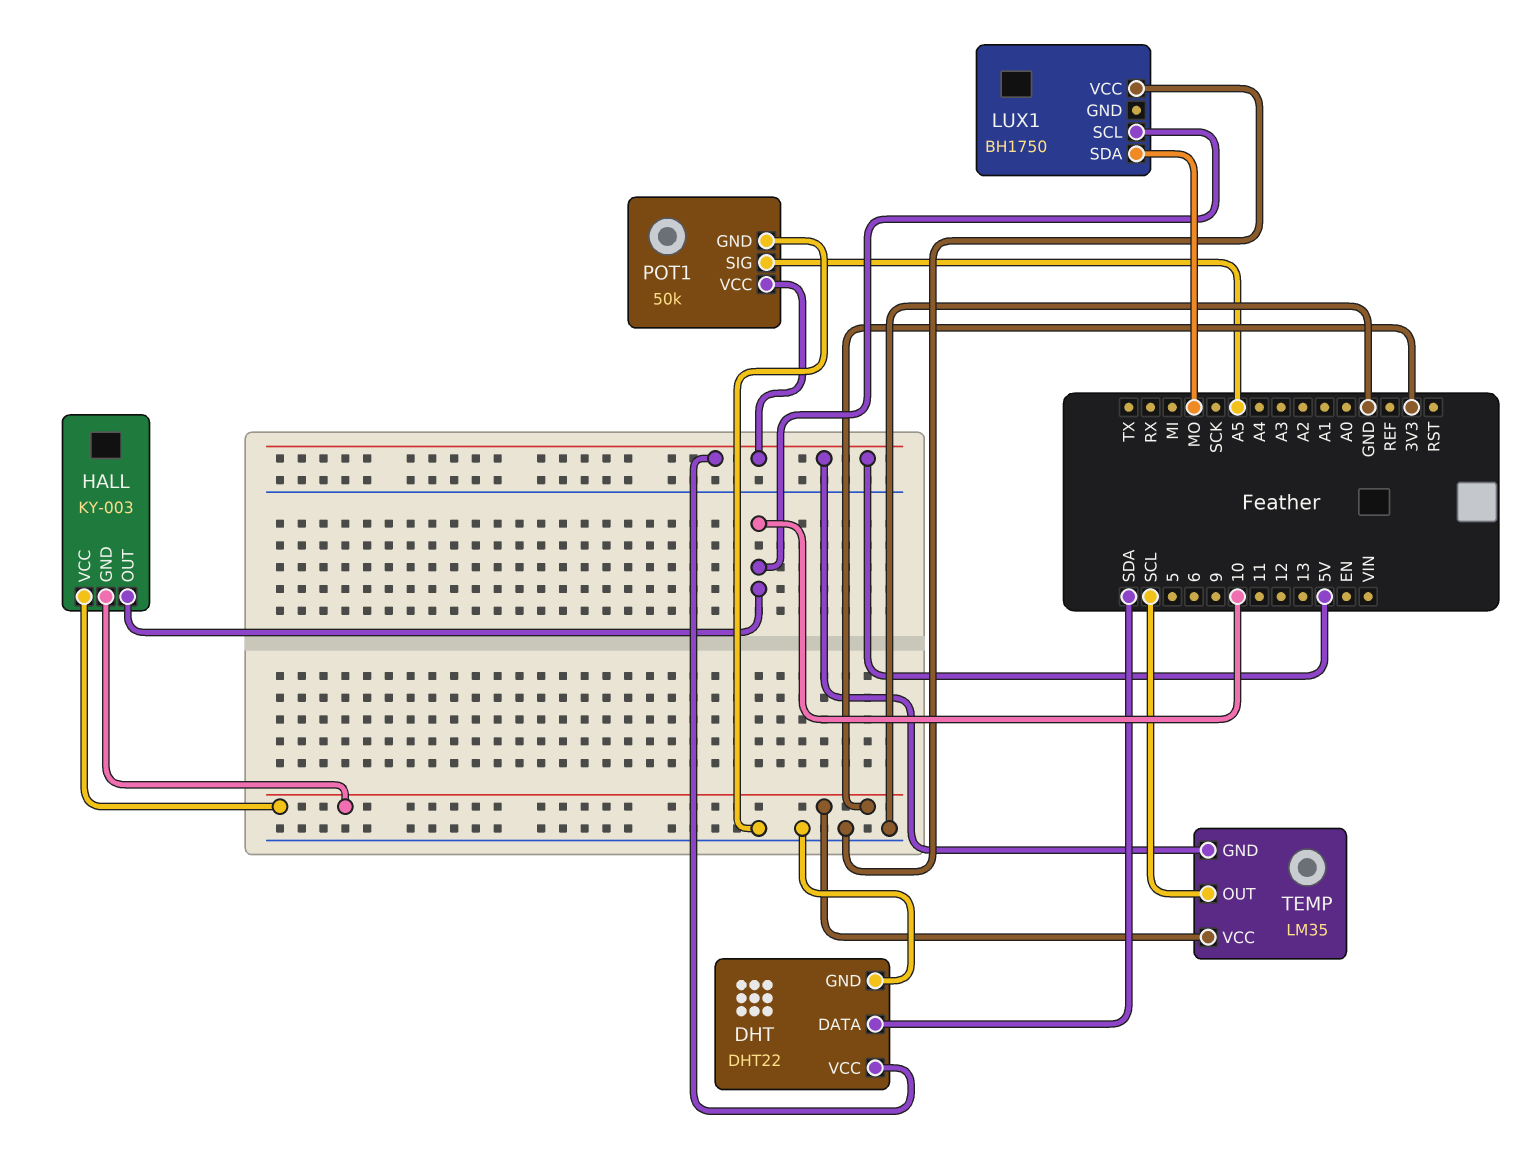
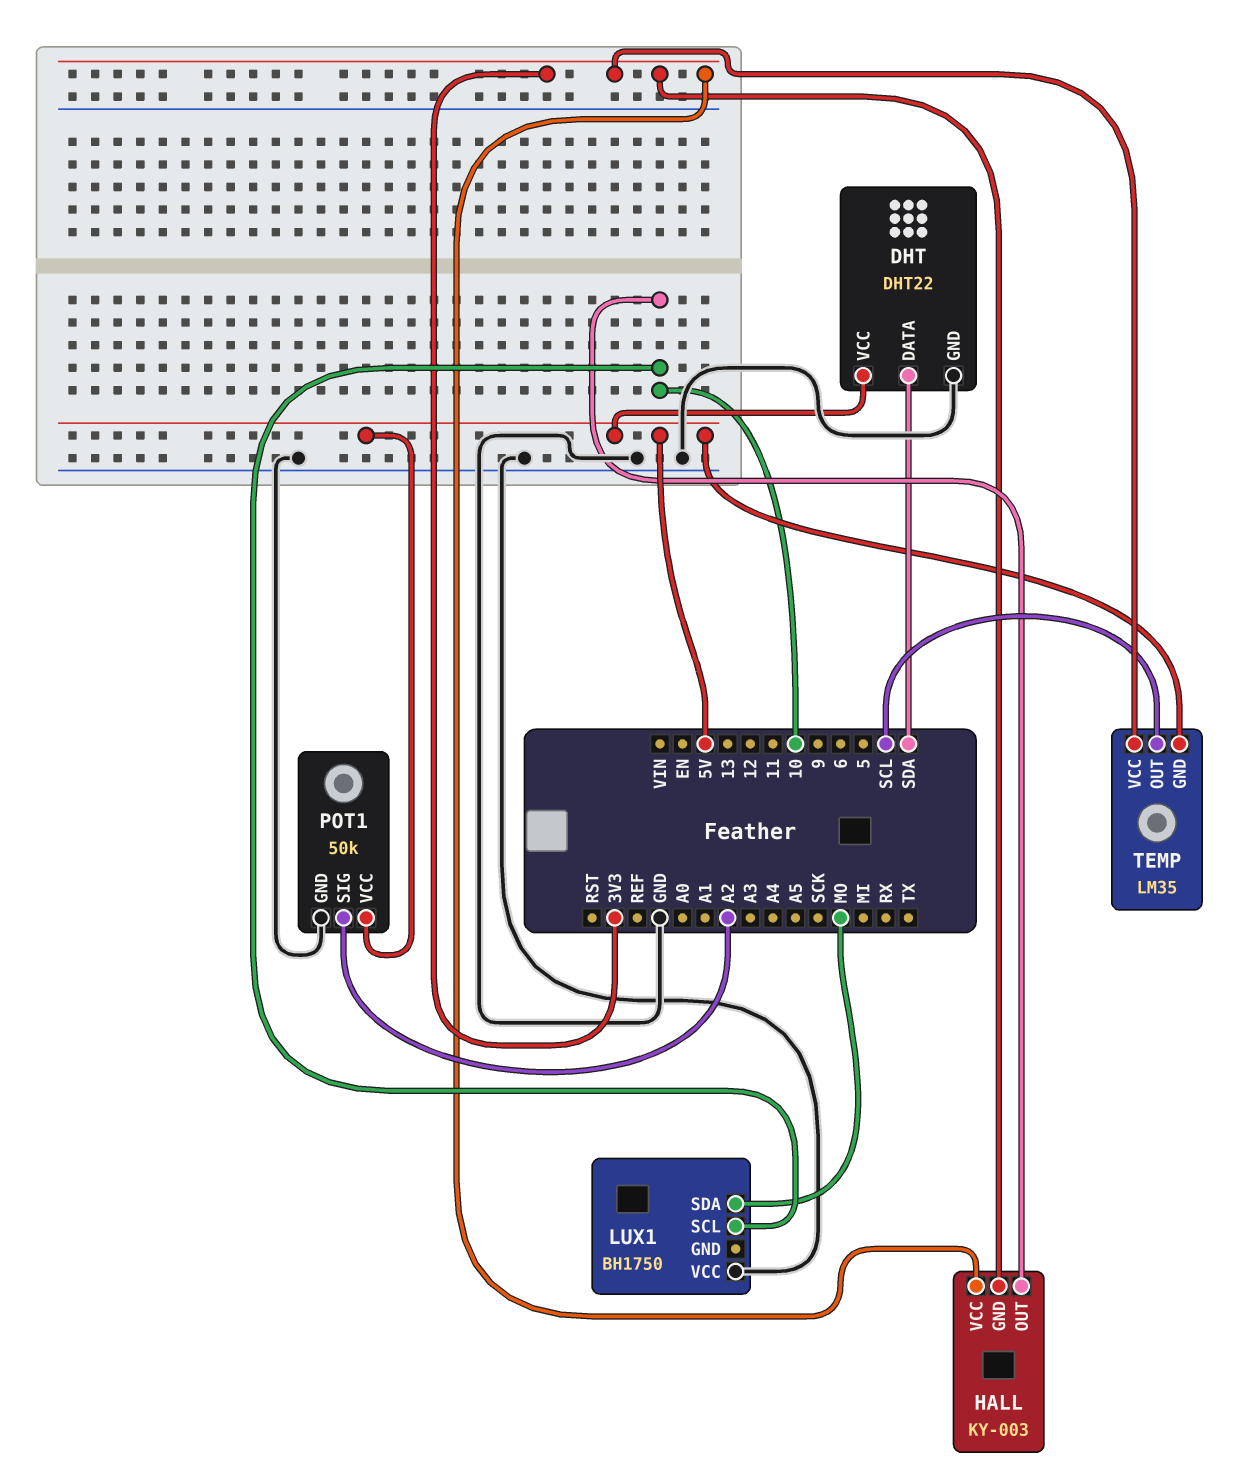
POT1 pin SIG: A5 -> A2

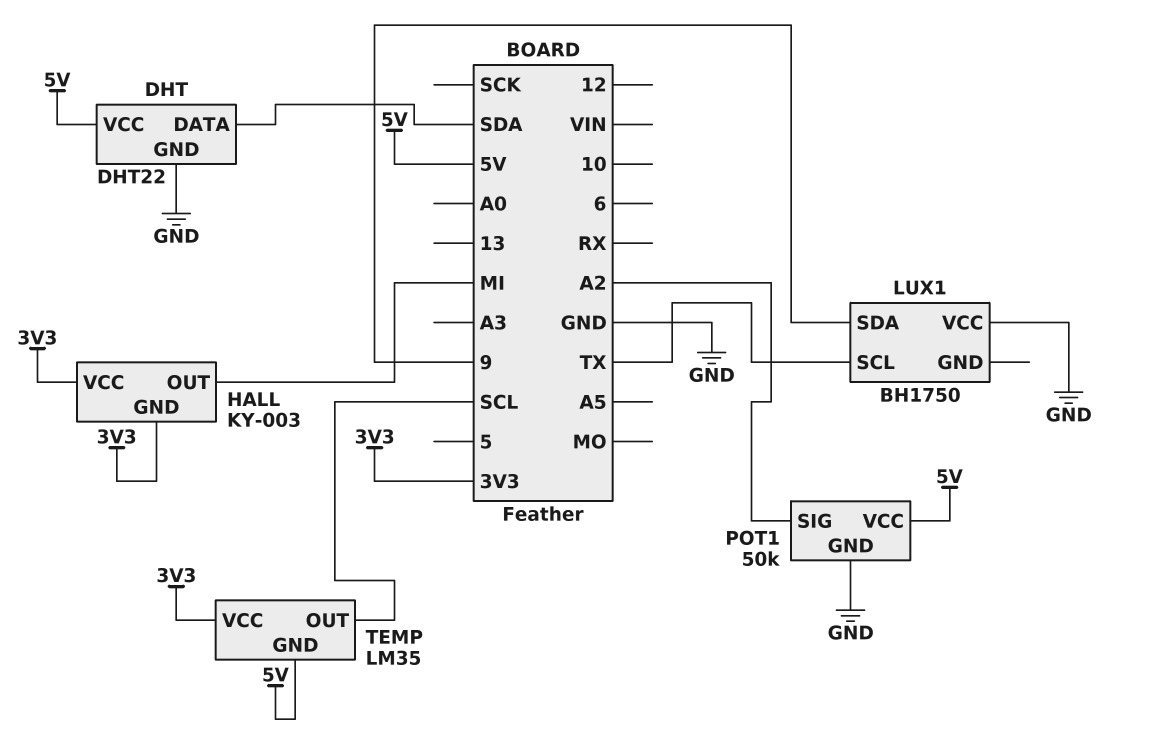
HALL pin OUT: 10 -> MI
LUX1 pin SCL: 10 -> TX
LUX1 pin SDA: MO -> 9

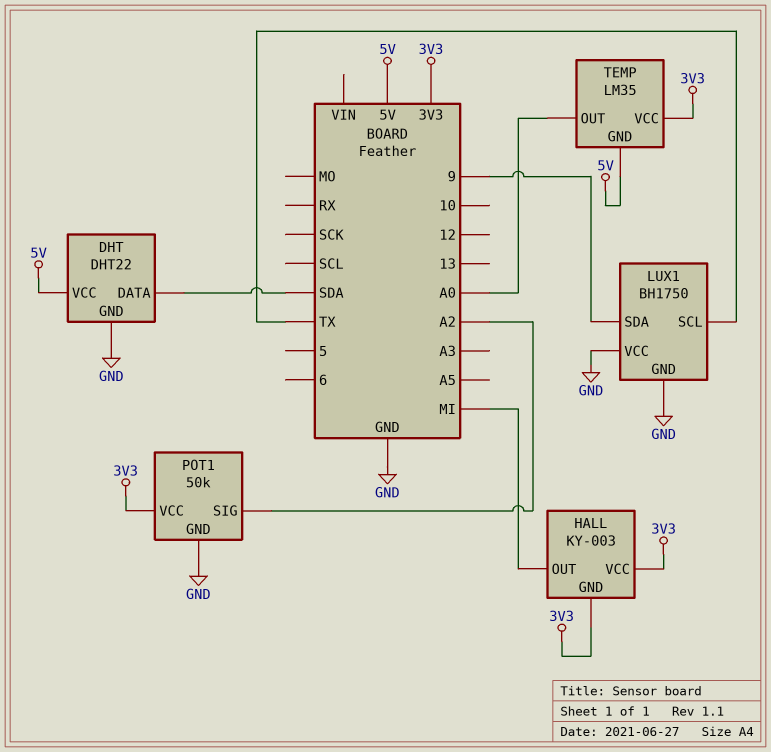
LUX1 pin GND: none -> GND
POT1 pin VCC: 5V -> 3V3
TEMP pin OUT: SCL -> A0

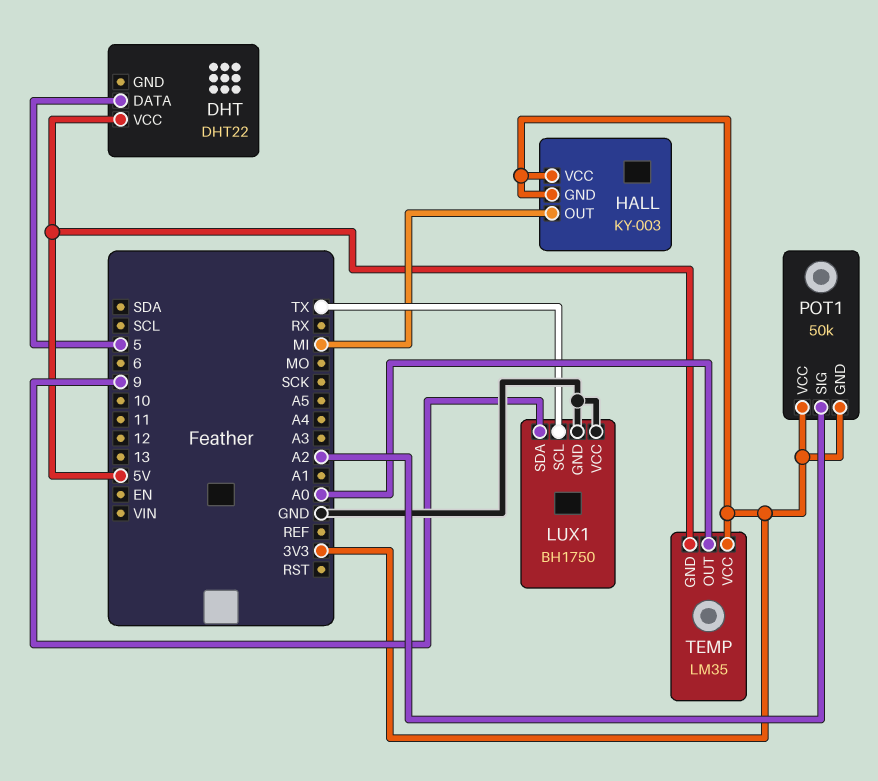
DHT pin DATA: SDA -> 5
DHT pin GND: GND -> none
POT1 pin GND: GND -> 3V3

